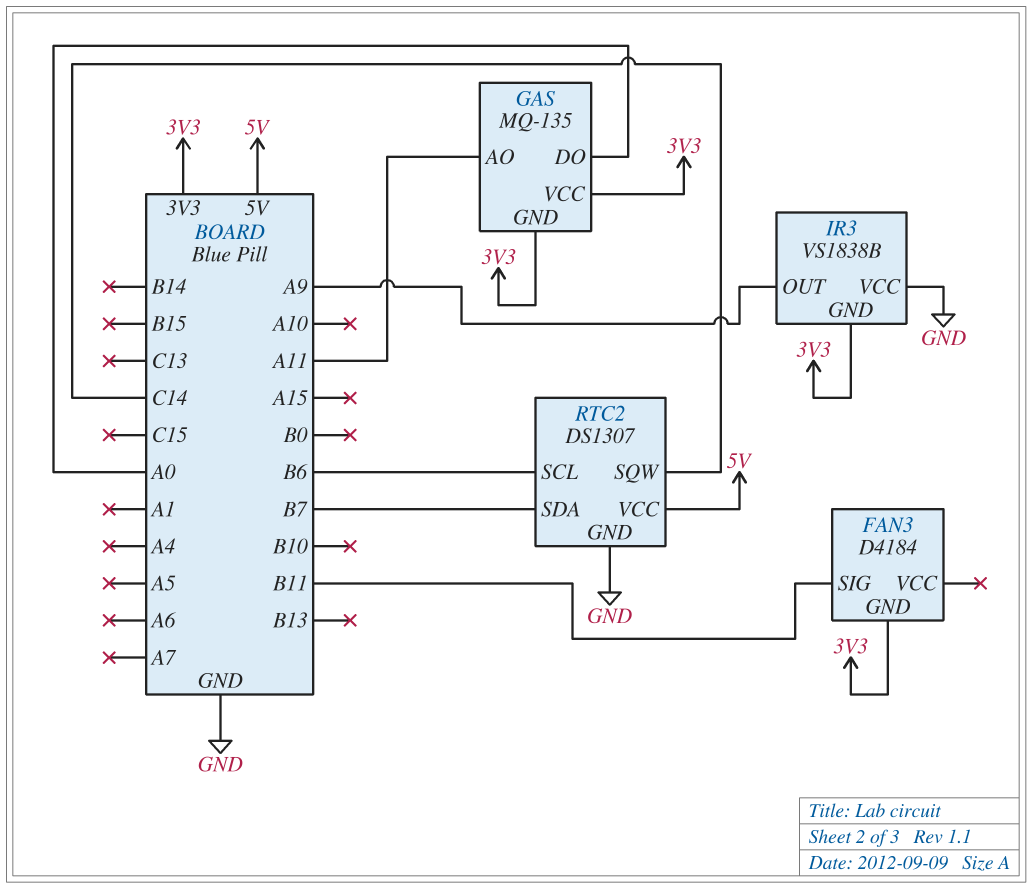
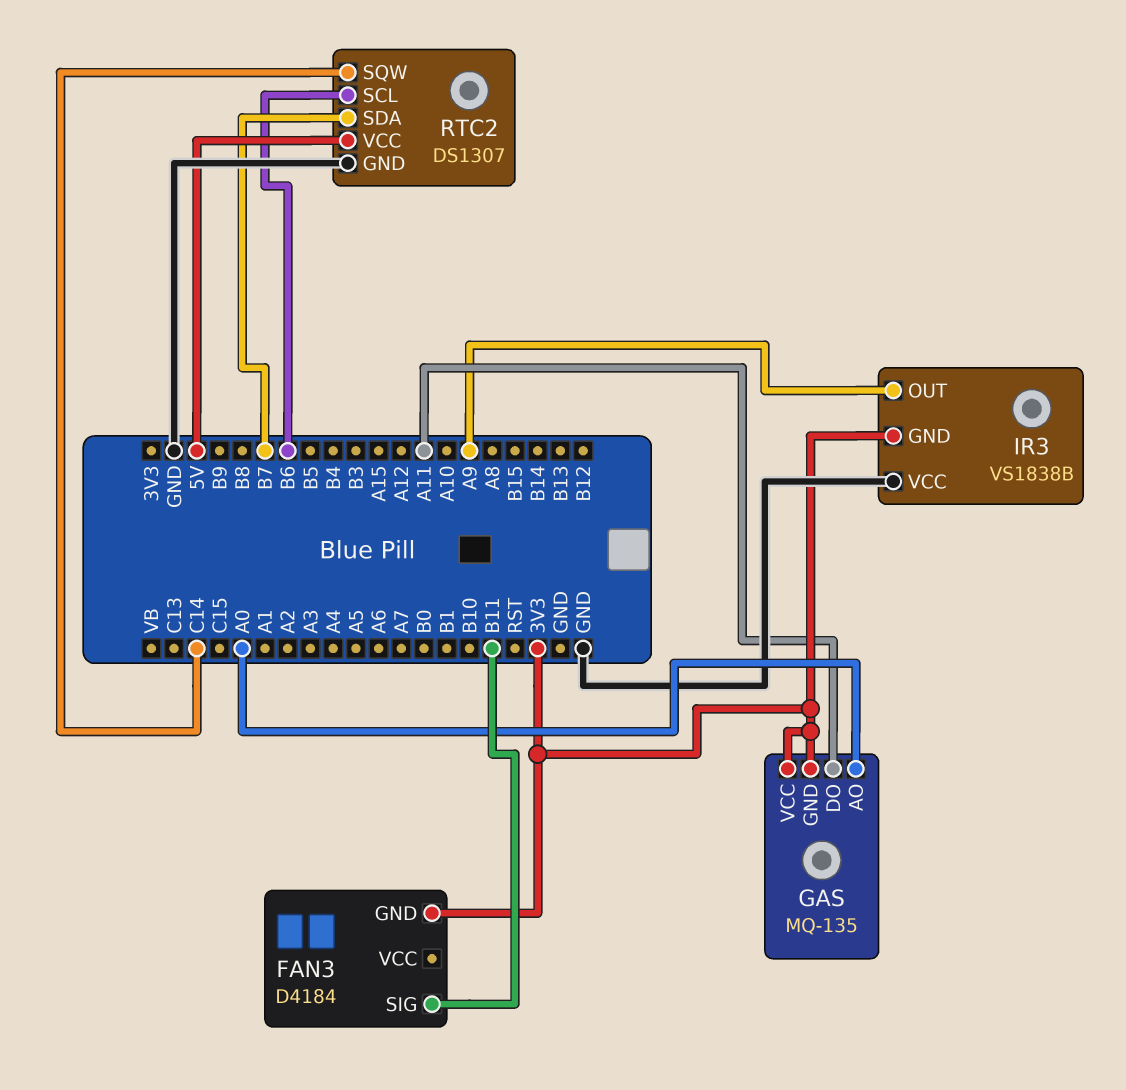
GAS pin AO: A11 -> A0
GAS pin DO: A0 -> A11

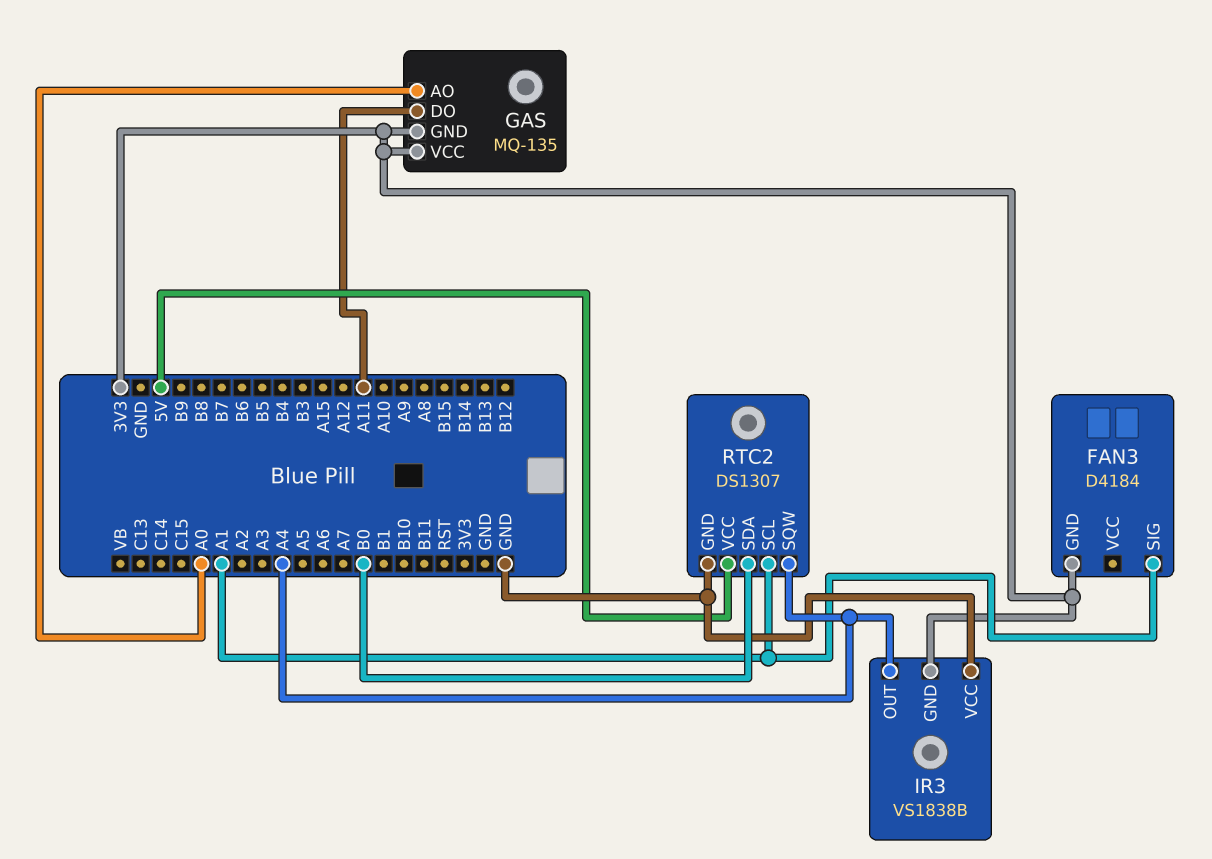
FAN3 pin SIG: B11 -> A1
IR3 pin OUT: A9 -> A4
RTC2 pin SCL: B6 -> A1
RTC2 pin SDA: B7 -> B0
RTC2 pin SQW: C14 -> A4

